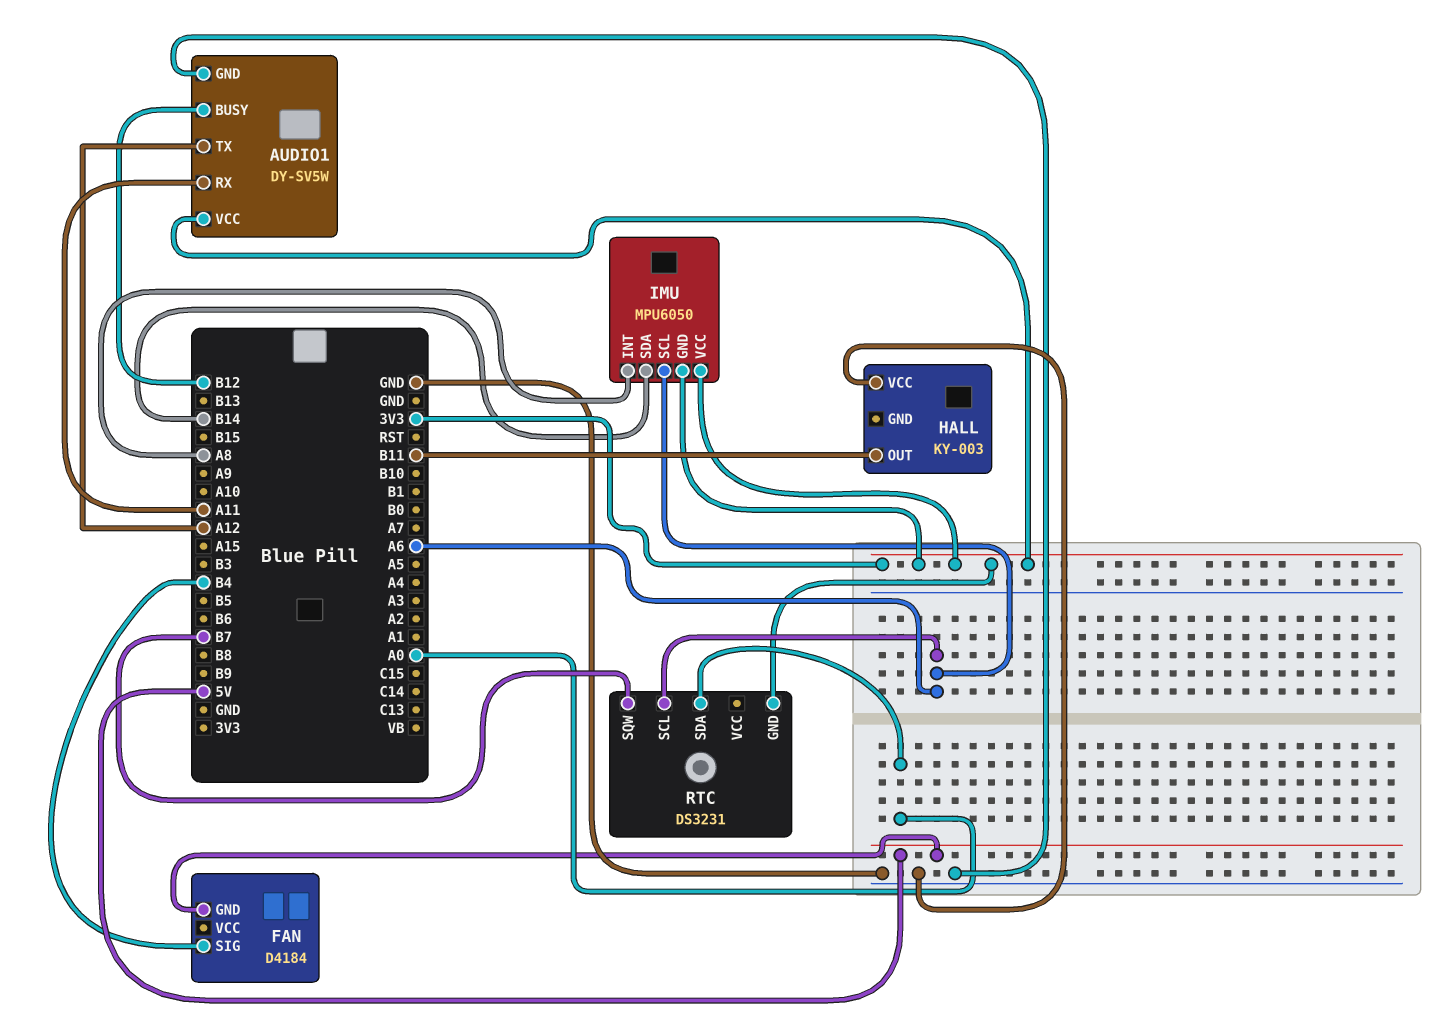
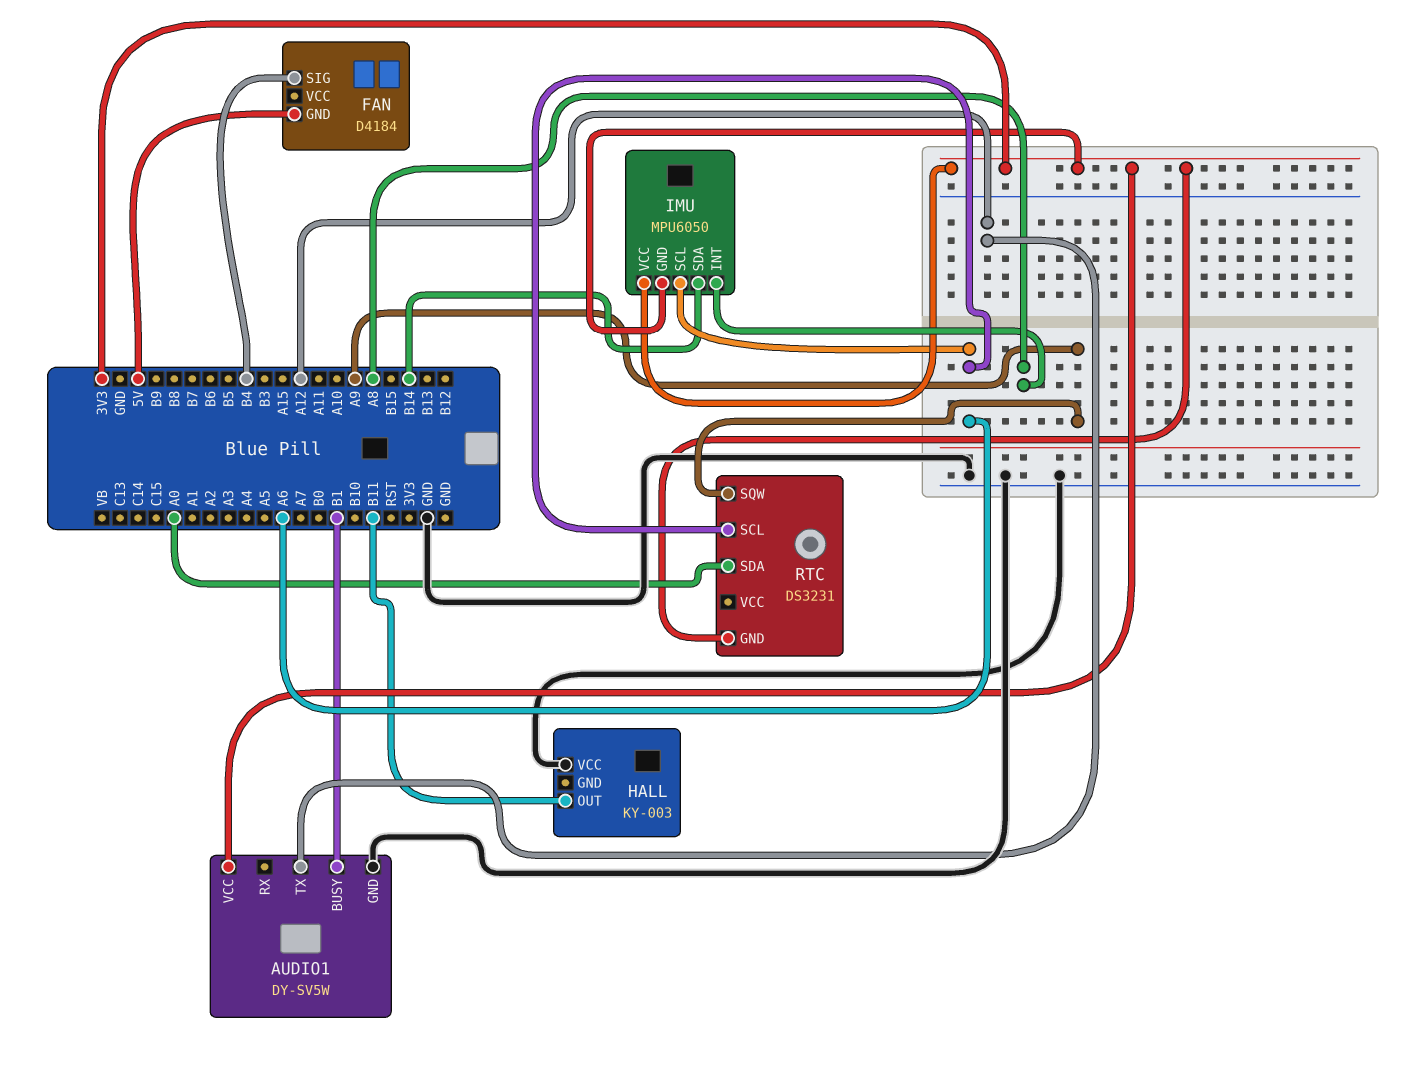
AUDIO1 pin BUSY: B12 -> B1
AUDIO1 pin RX: A11 -> none
RTC pin SQW: B7 -> A9

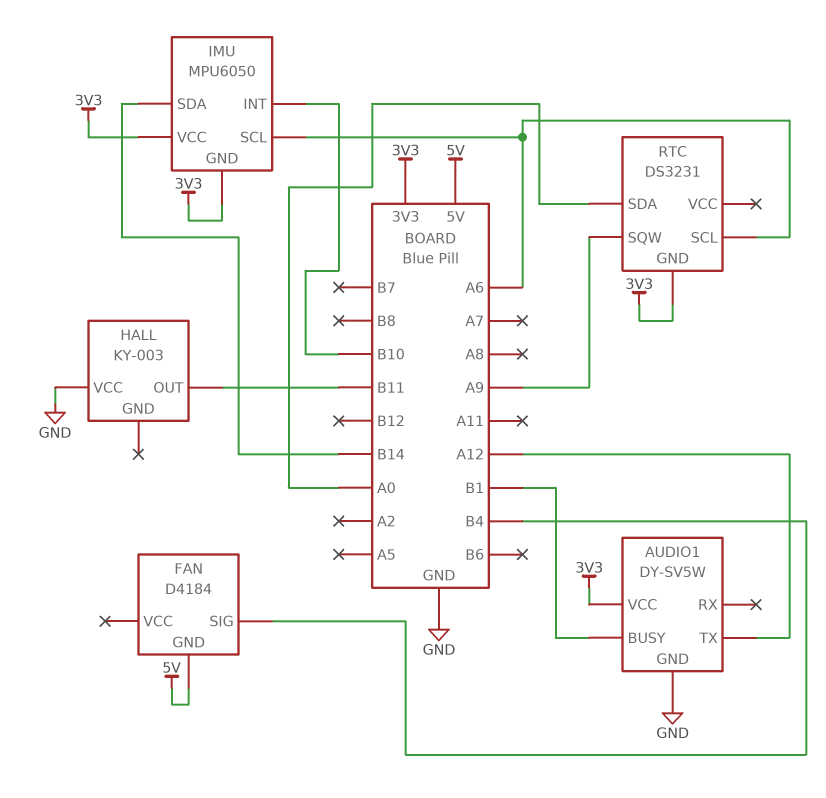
IMU pin INT: A8 -> B10

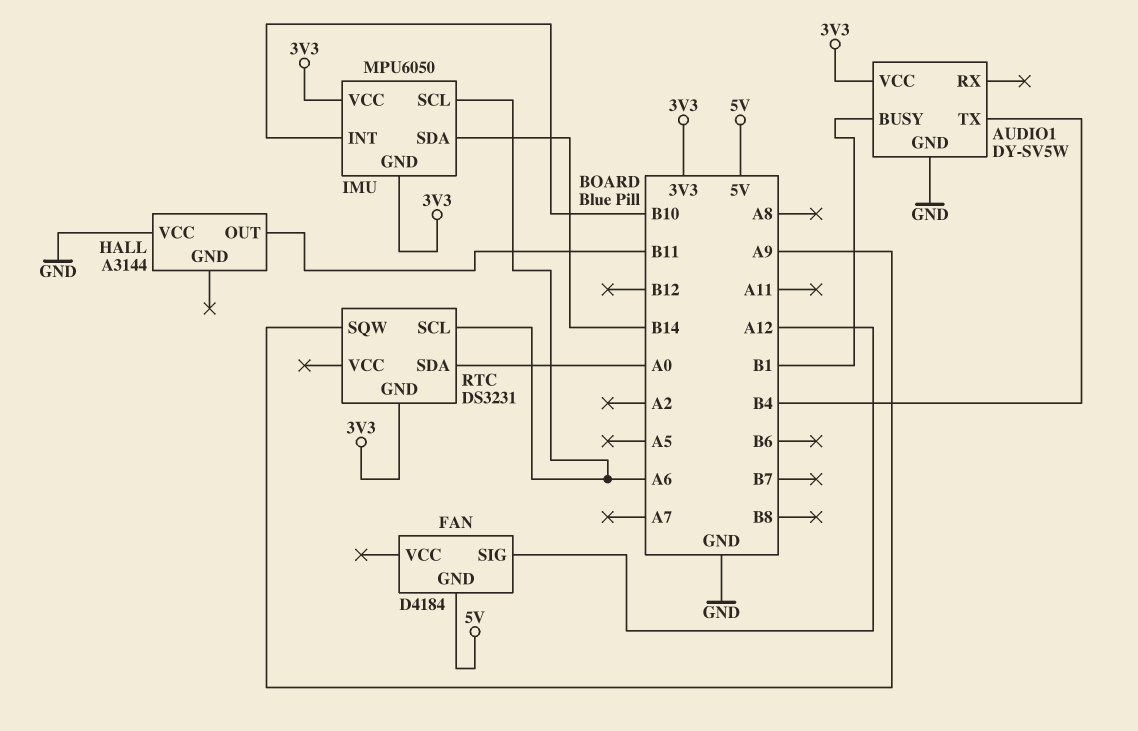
AUDIO1 pin TX: A12 -> B4
FAN pin SIG: B4 -> A12
HALL: KY-003 -> A3144

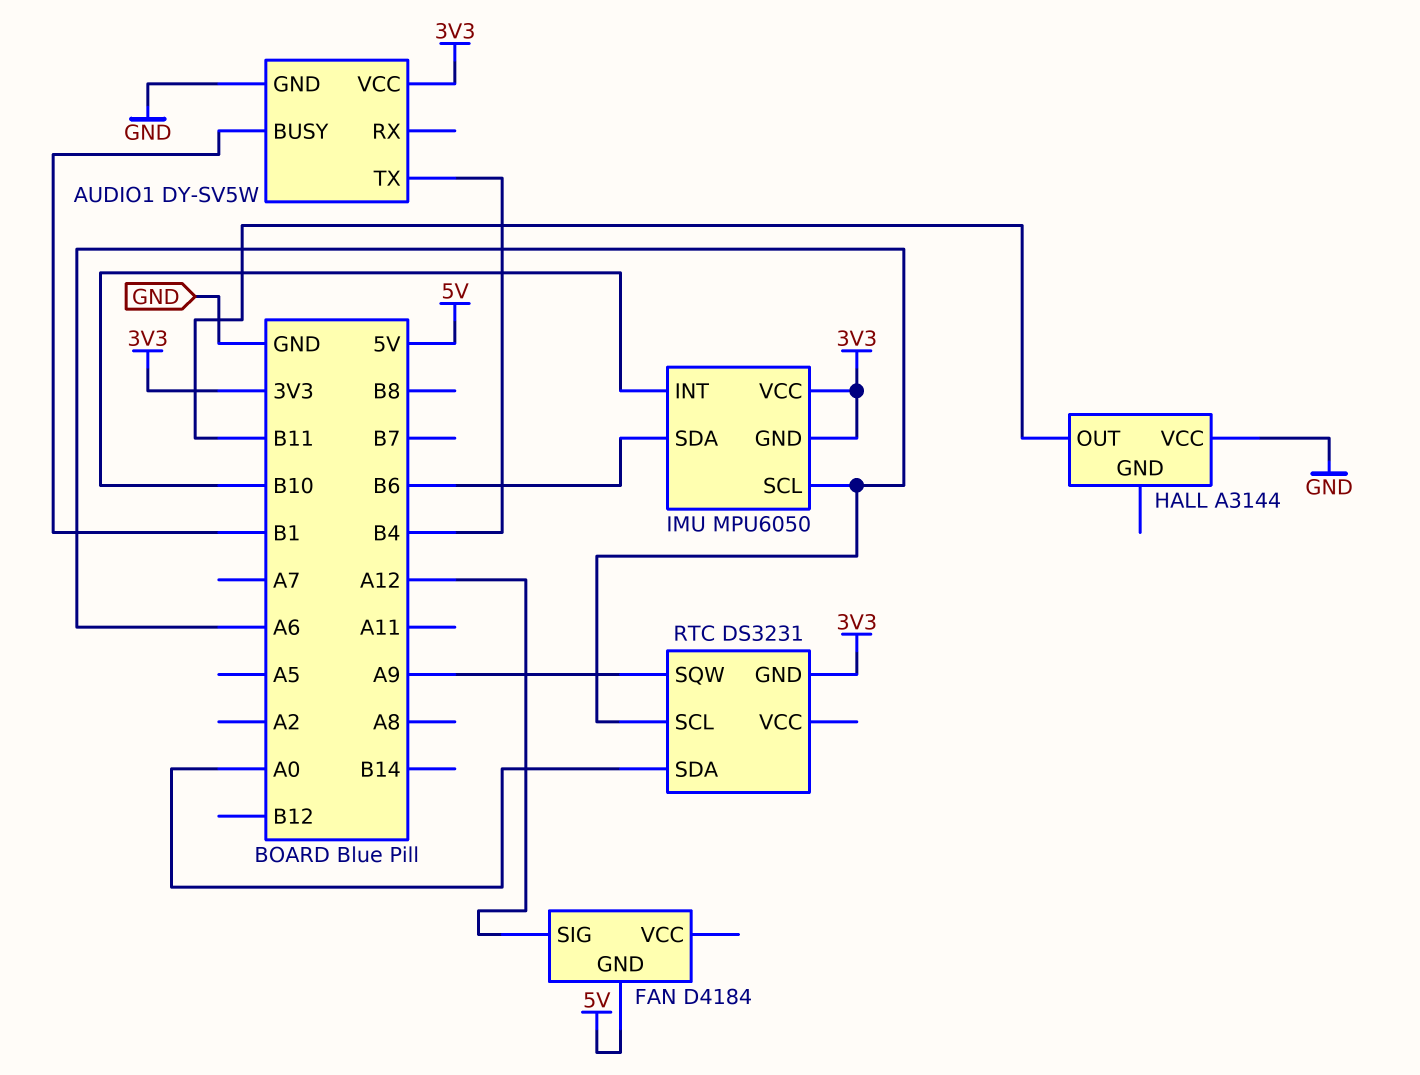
IMU pin SDA: B14 -> B6

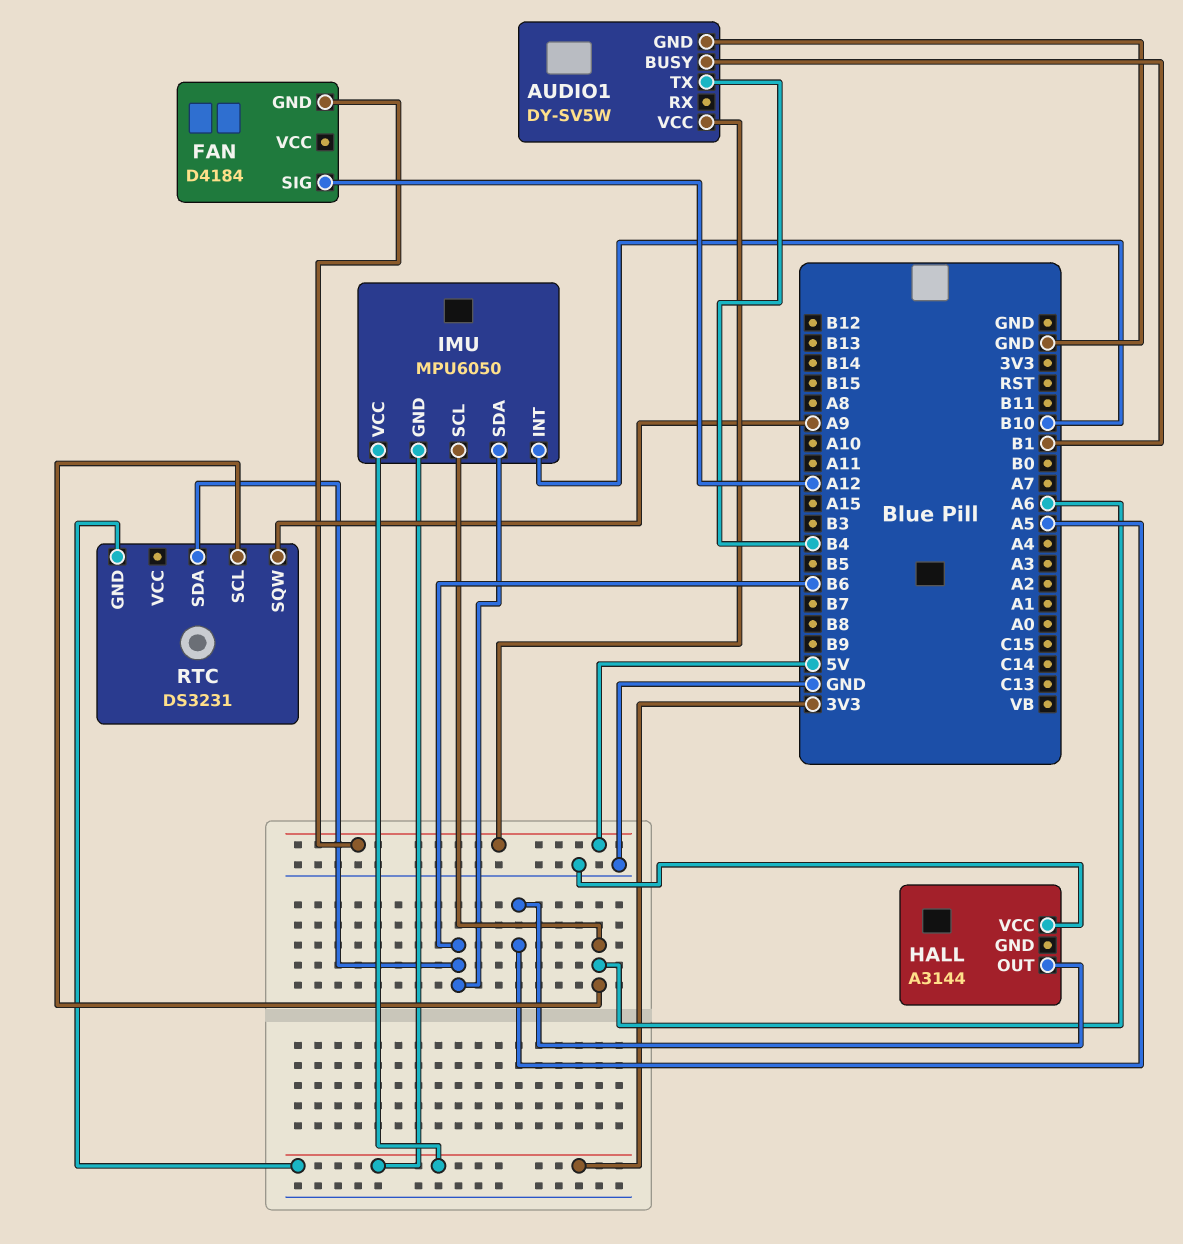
AUDIO1 pin VCC: 3V3 -> 5V
HALL pin OUT: B11 -> A5
RTC pin SDA: A0 -> B6

